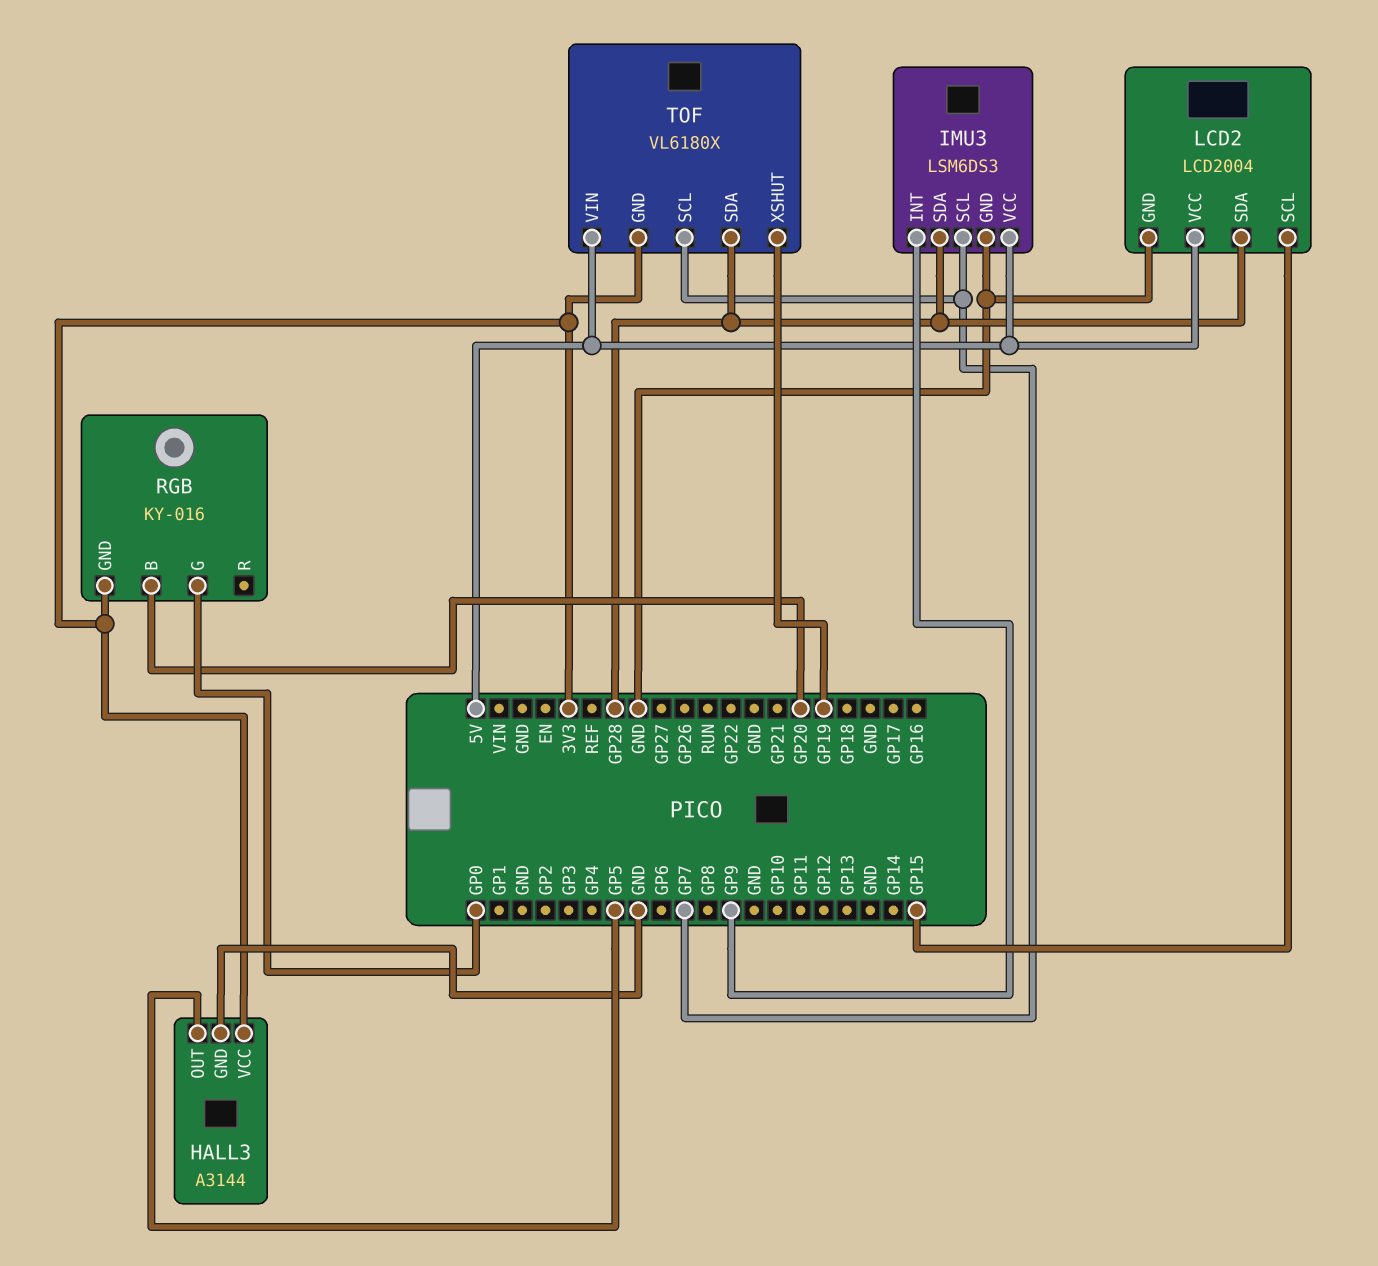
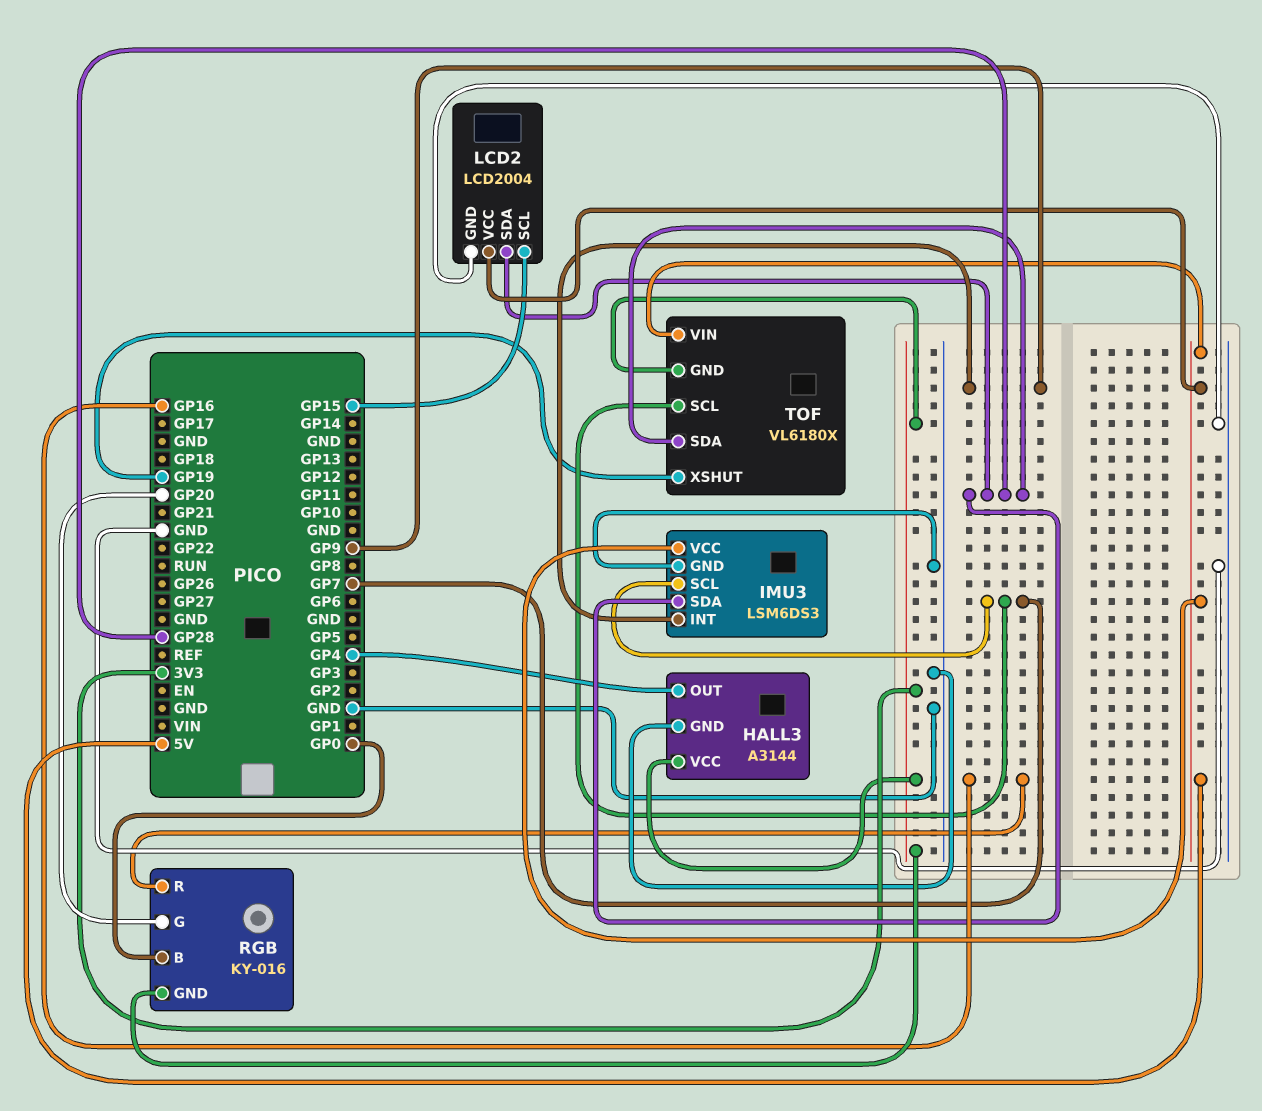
HALL3 pin OUT: GP5 -> GP4
RGB pin B: GP20 -> GP0
RGB pin G: GP0 -> GP20
RGB pin R: none -> GP16

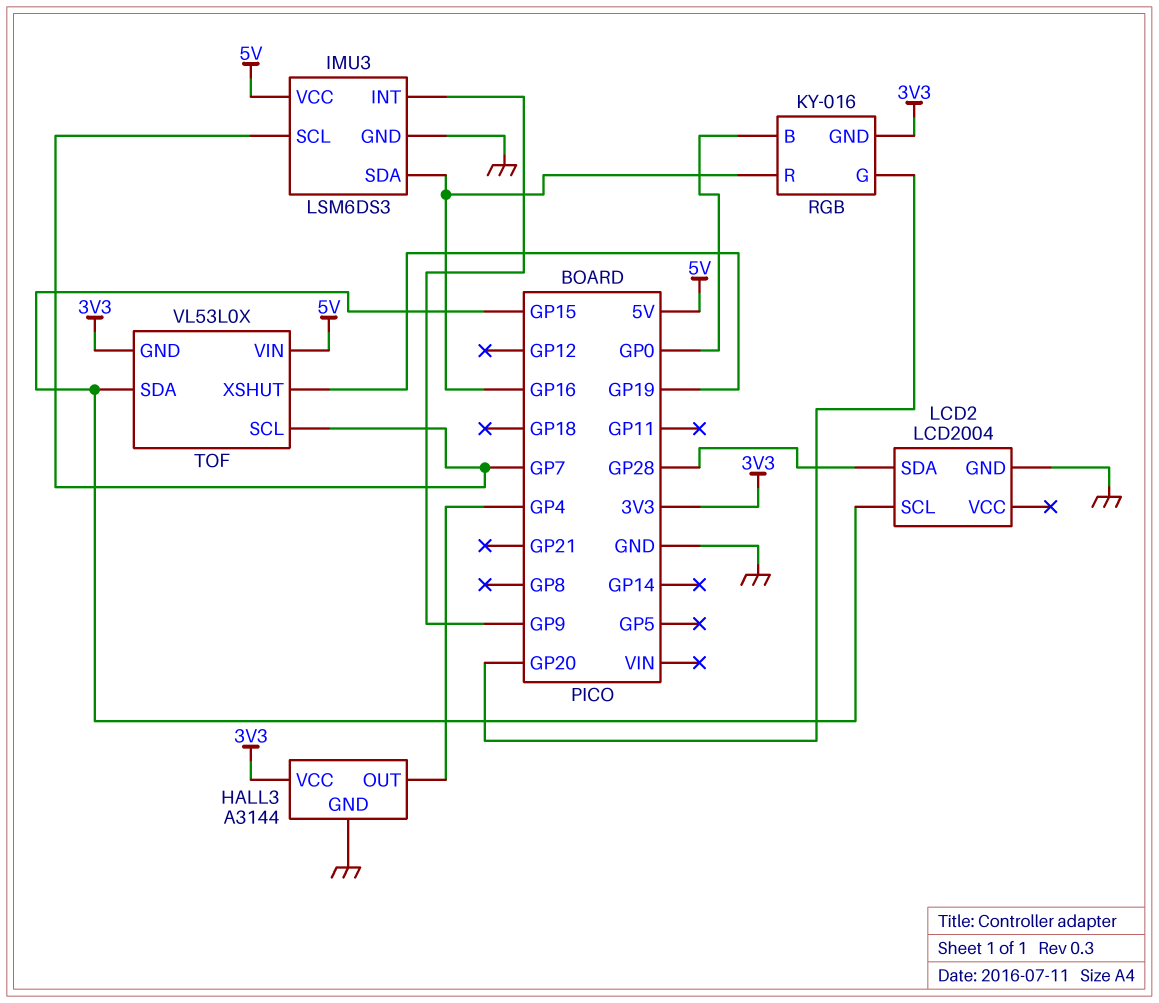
IMU3 pin SDA: GP28 -> GP16
LCD2 pin VCC: 5V -> none
TOF: VL6180X -> VL53L0X
TOF pin SDA: GP28 -> GP15

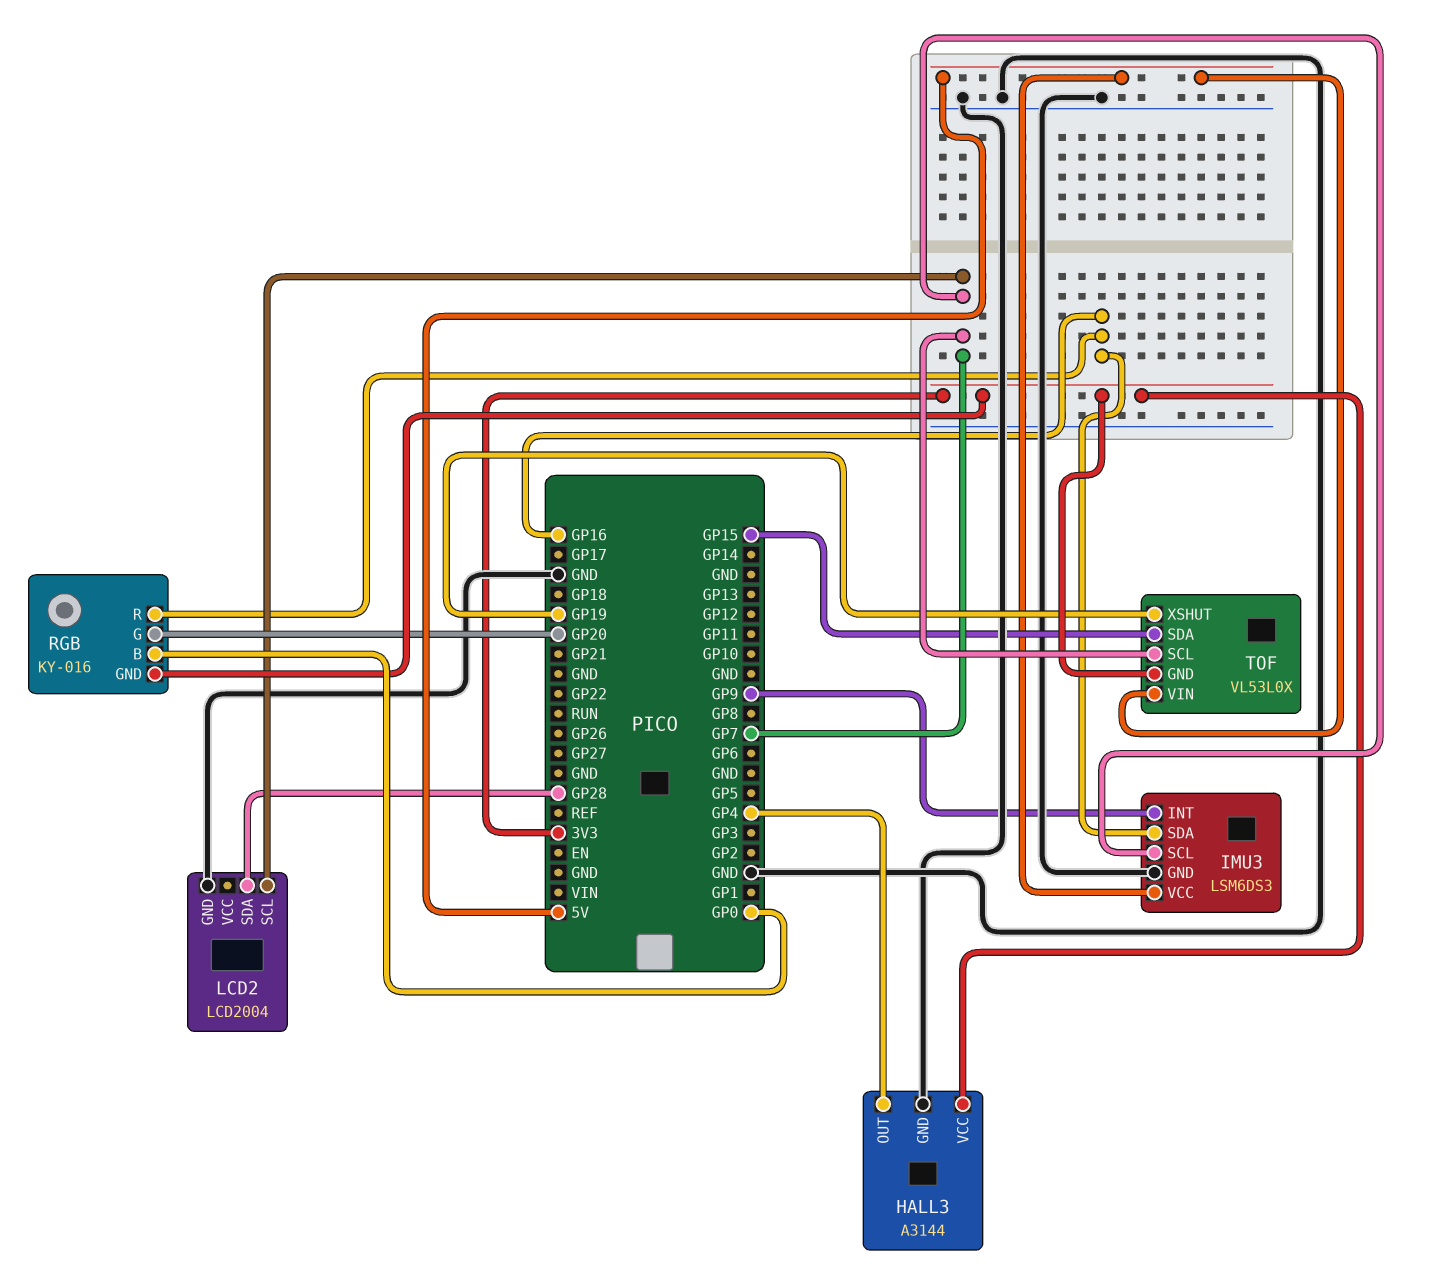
LCD2 pin SCL: GP15 -> GP7

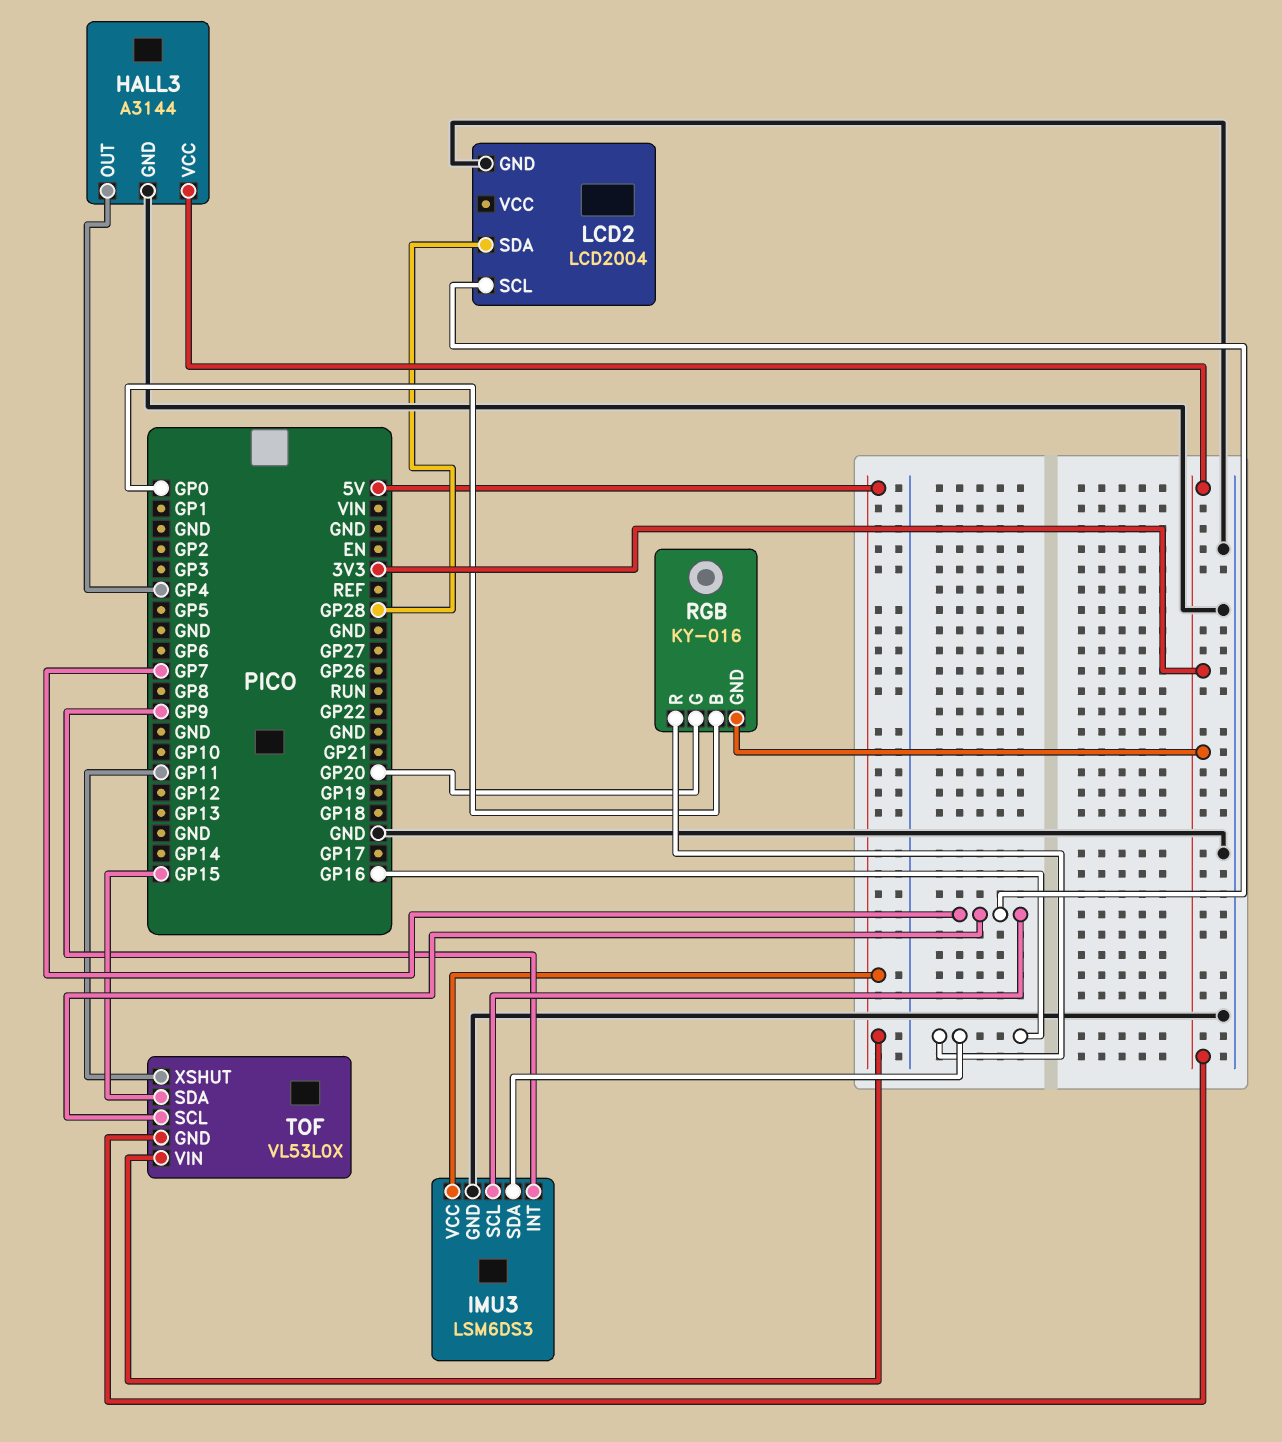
TOF pin XSHUT: GP19 -> GP11

